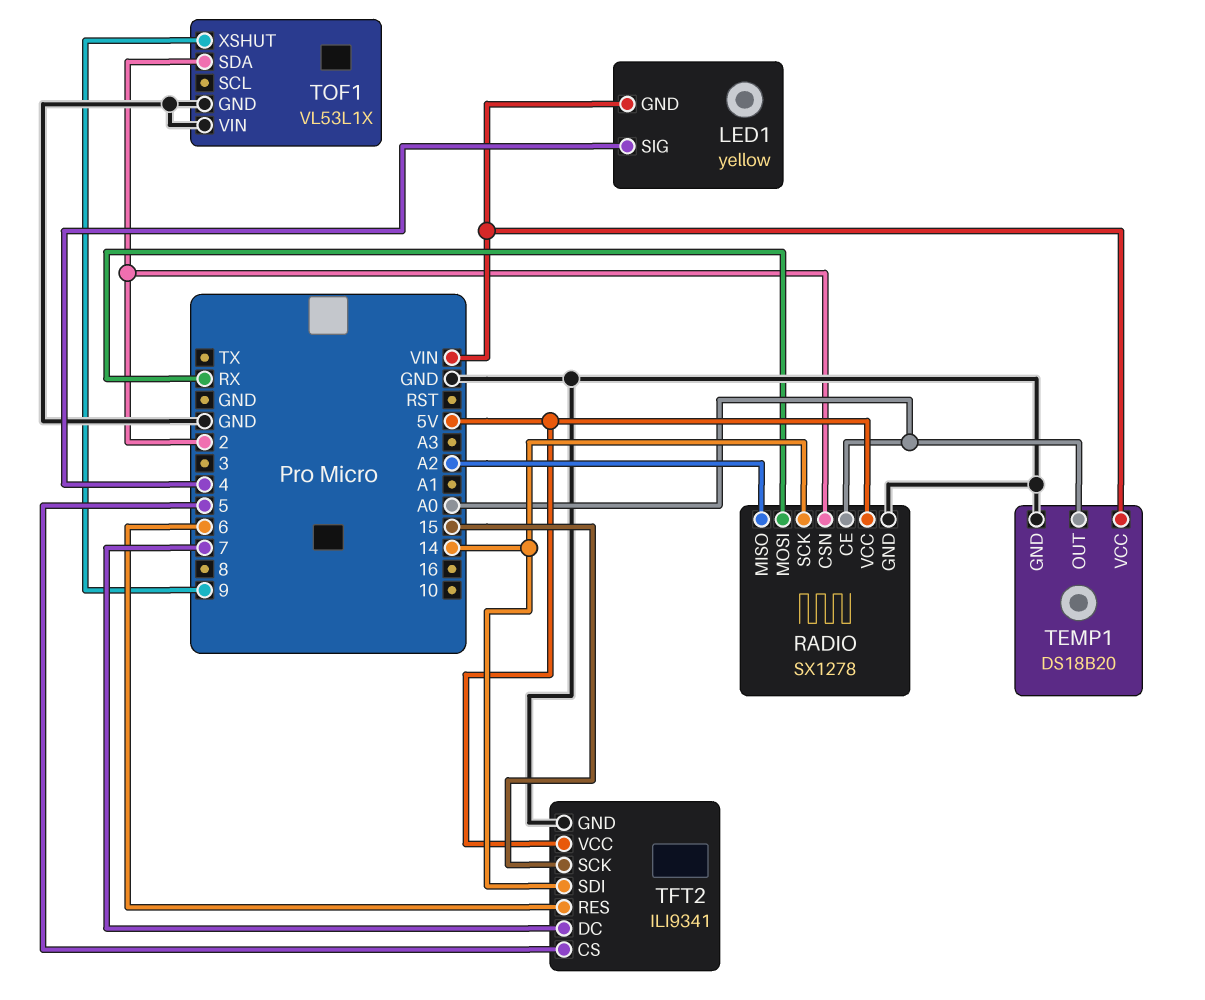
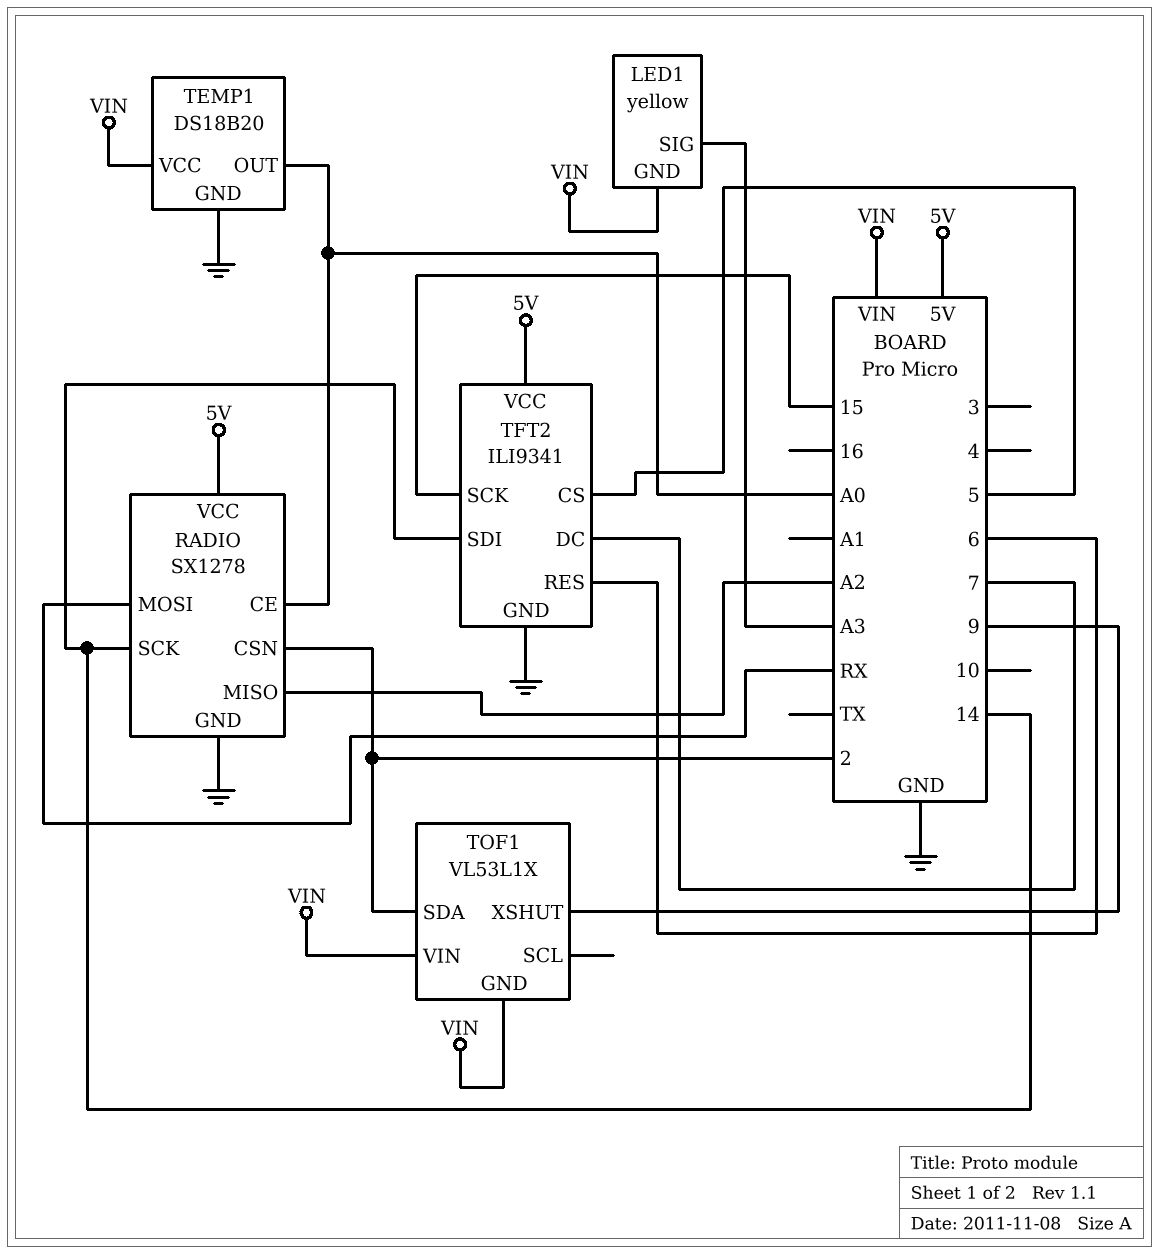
LED1 pin SIG: 4 -> A3
TOF1 pin GND: GND -> VIN
TOF1 pin VIN: GND -> VIN

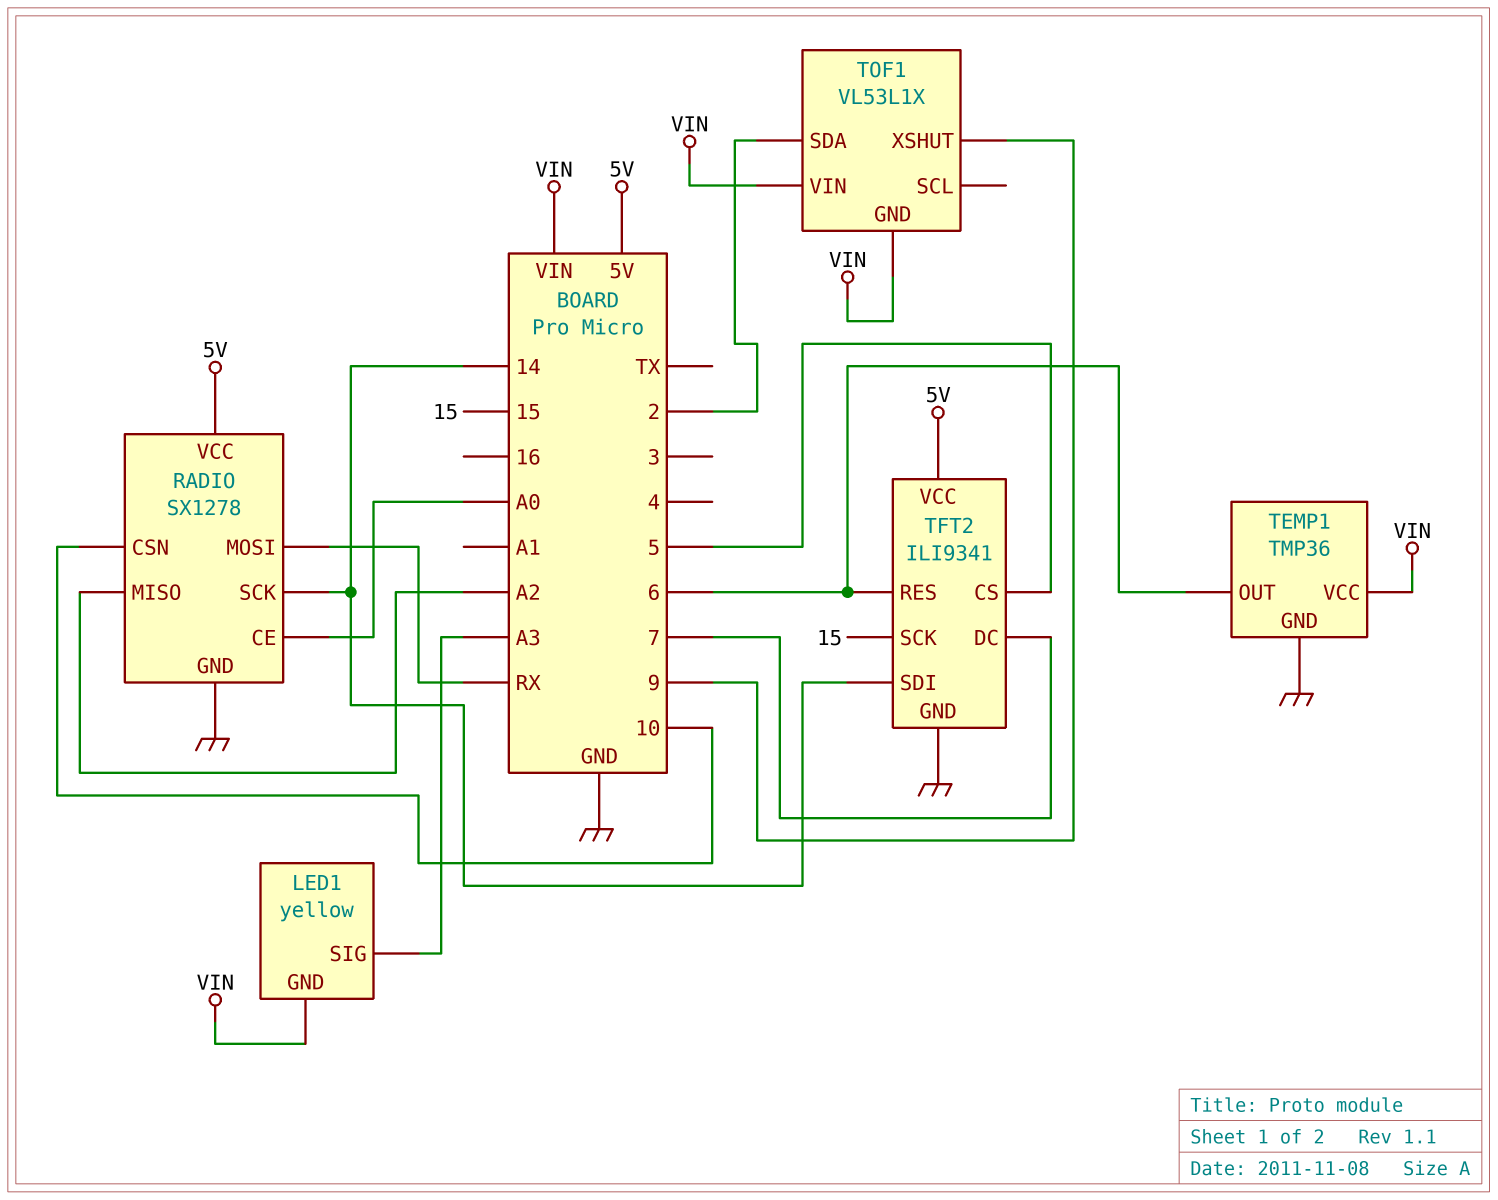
RADIO pin CSN: 2 -> 10
TEMP1: DS18B20 -> TMP36
TEMP1 pin OUT: A0 -> 6

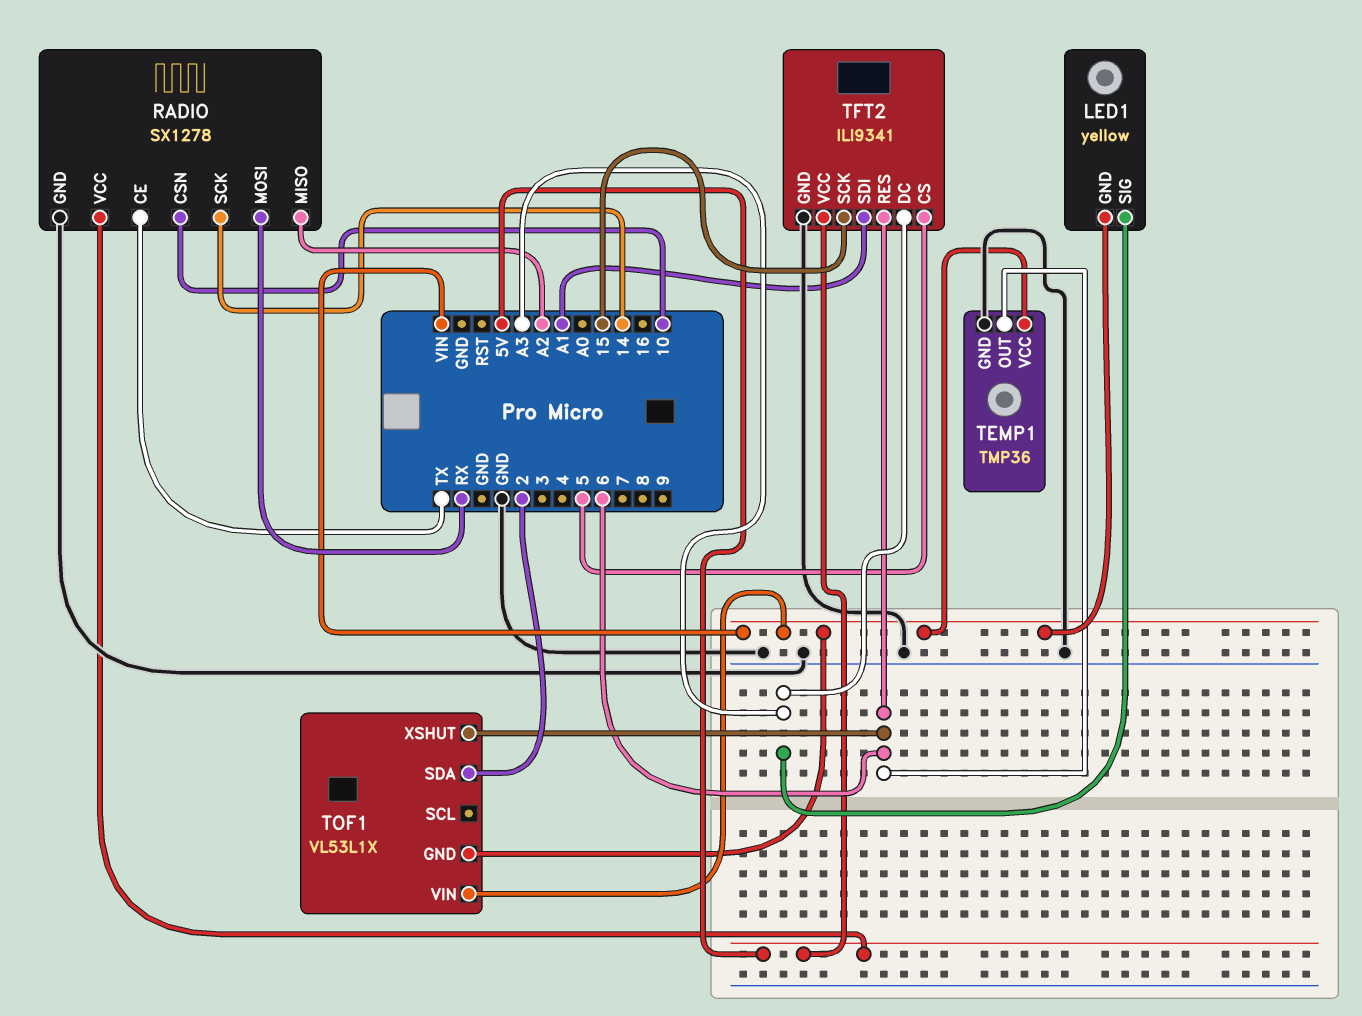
RADIO pin CE: A0 -> TX
TFT2 pin DC: 7 -> A3
TFT2 pin SDI: 14 -> A1
TOF1 pin XSHUT: 9 -> 6

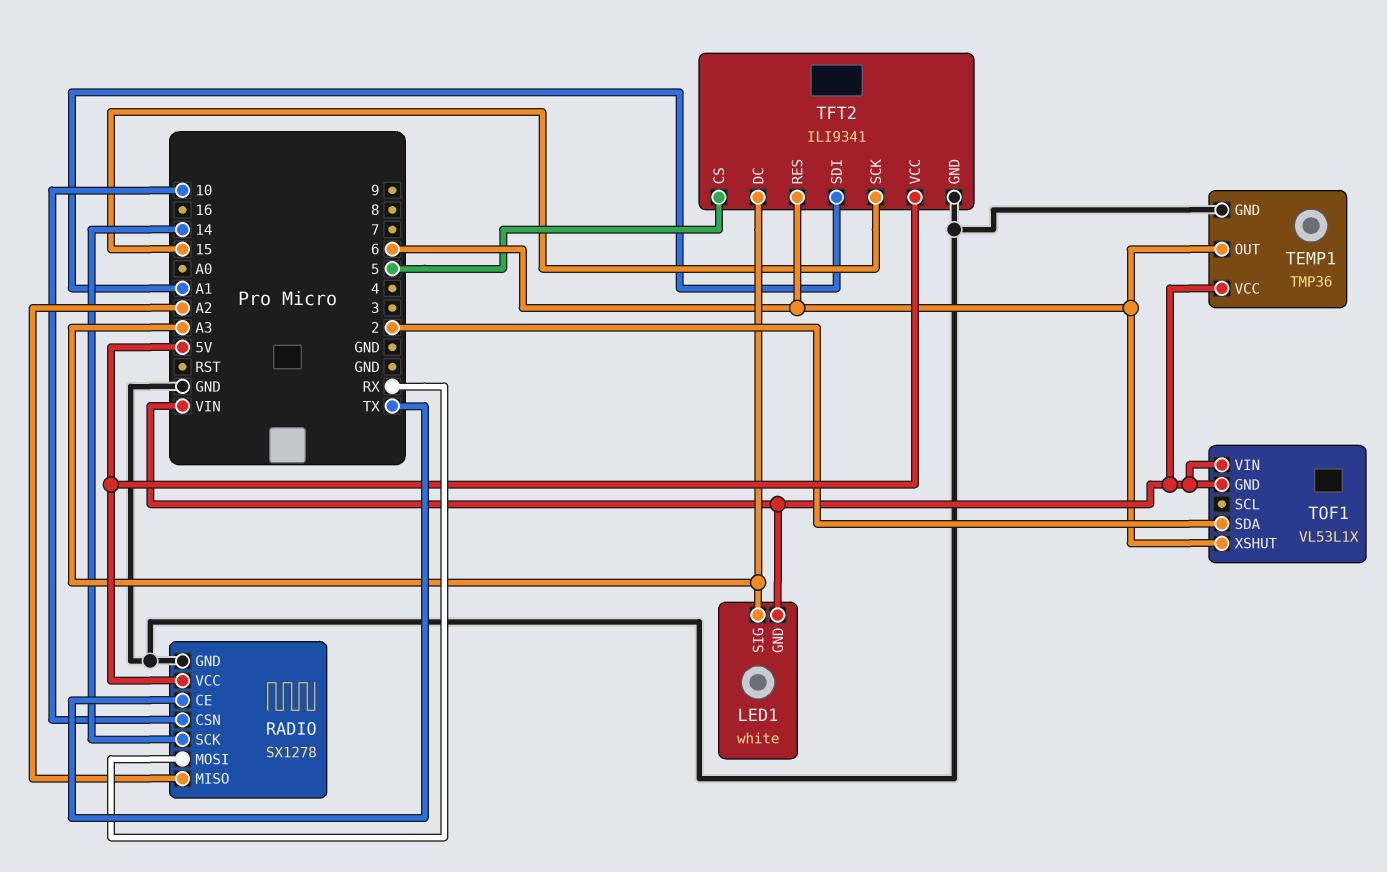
LED1: yellow -> white

